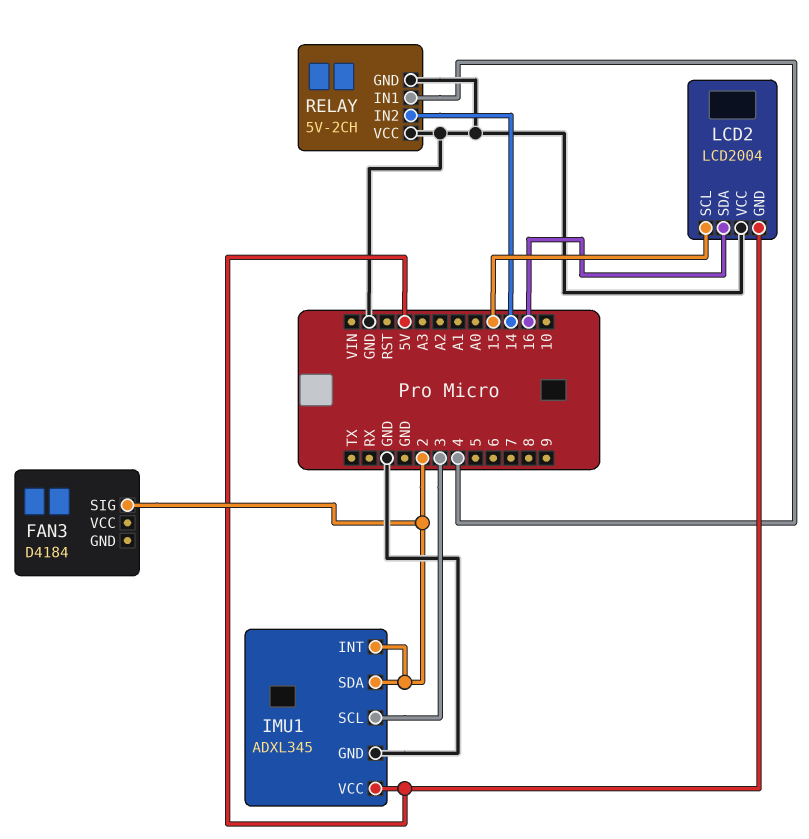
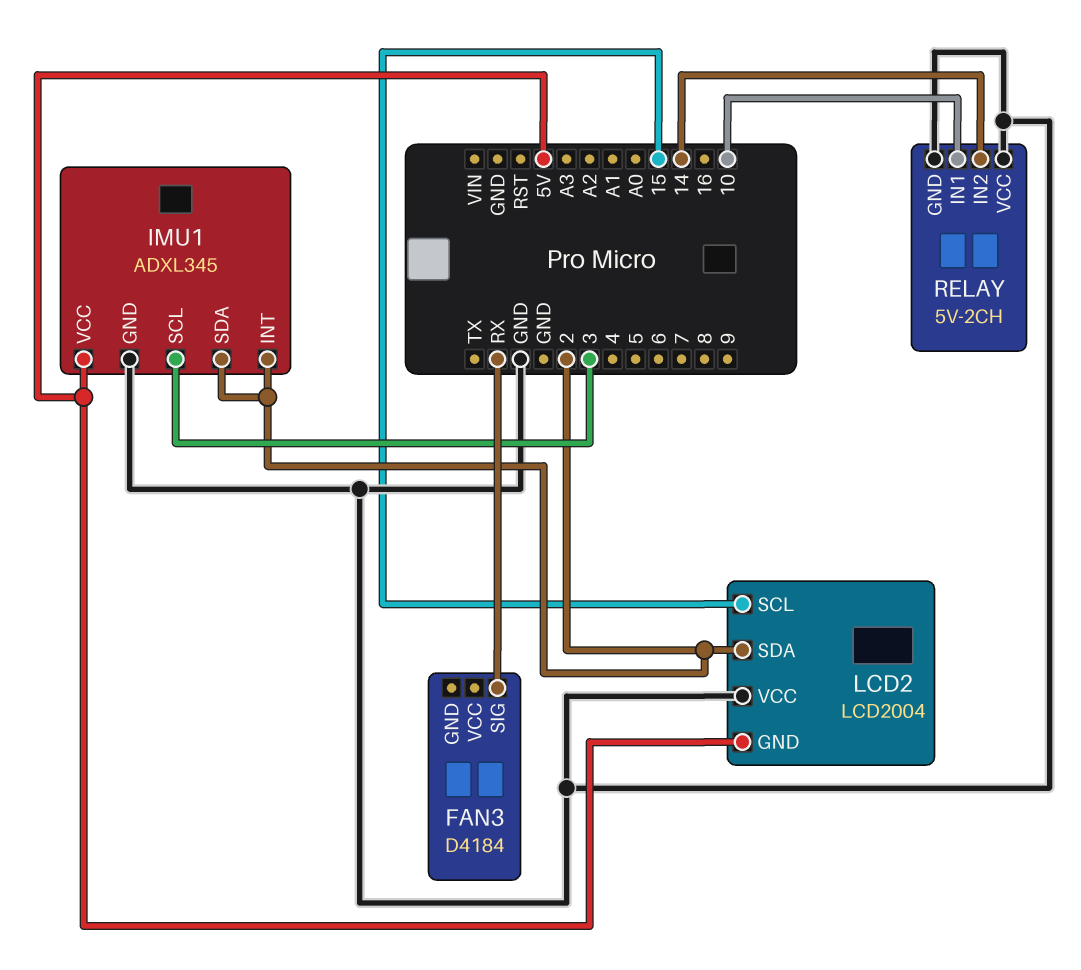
FAN3 pin SIG: 2 -> RX
LCD2 pin SDA: 16 -> 2
RELAY pin IN1: 4 -> 10

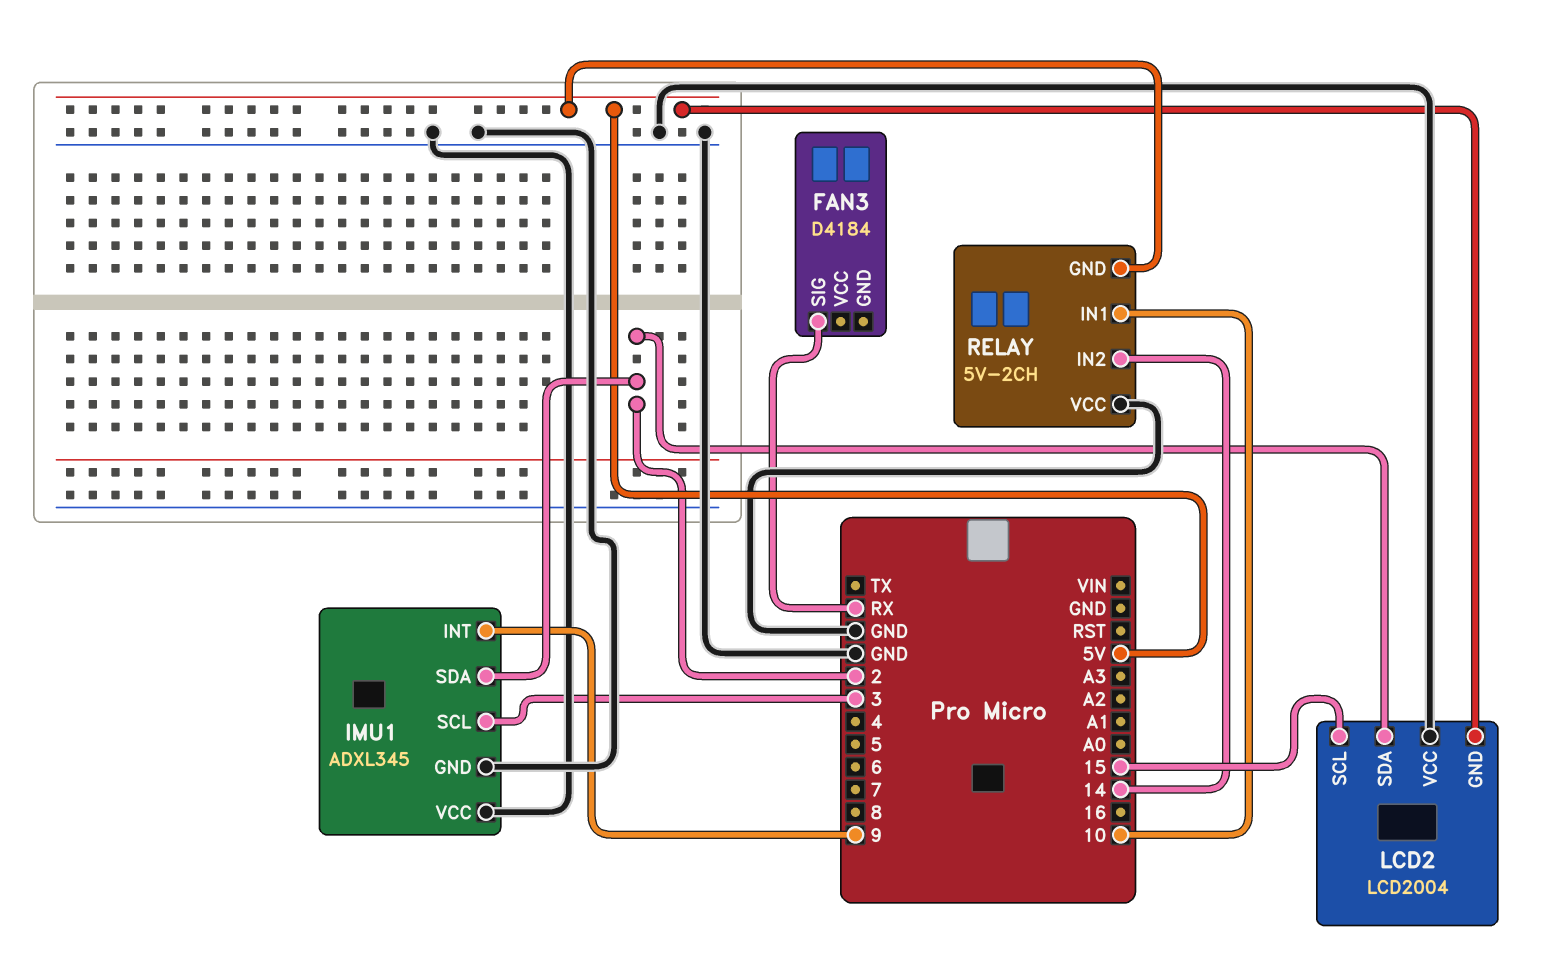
IMU1 pin INT: 2 -> 9
IMU1 pin VCC: 5V -> GND
RELAY pin GND: GND -> 5V

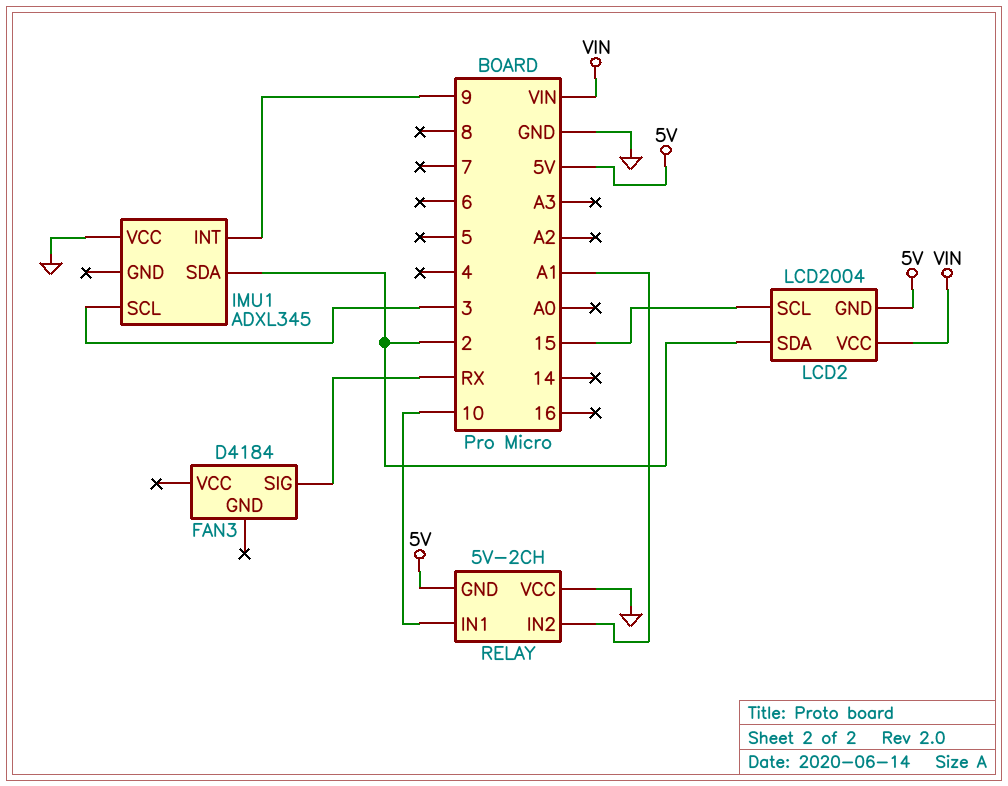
IMU1 pin GND: GND -> none
LCD2 pin VCC: GND -> VIN
RELAY pin IN2: 14 -> A1

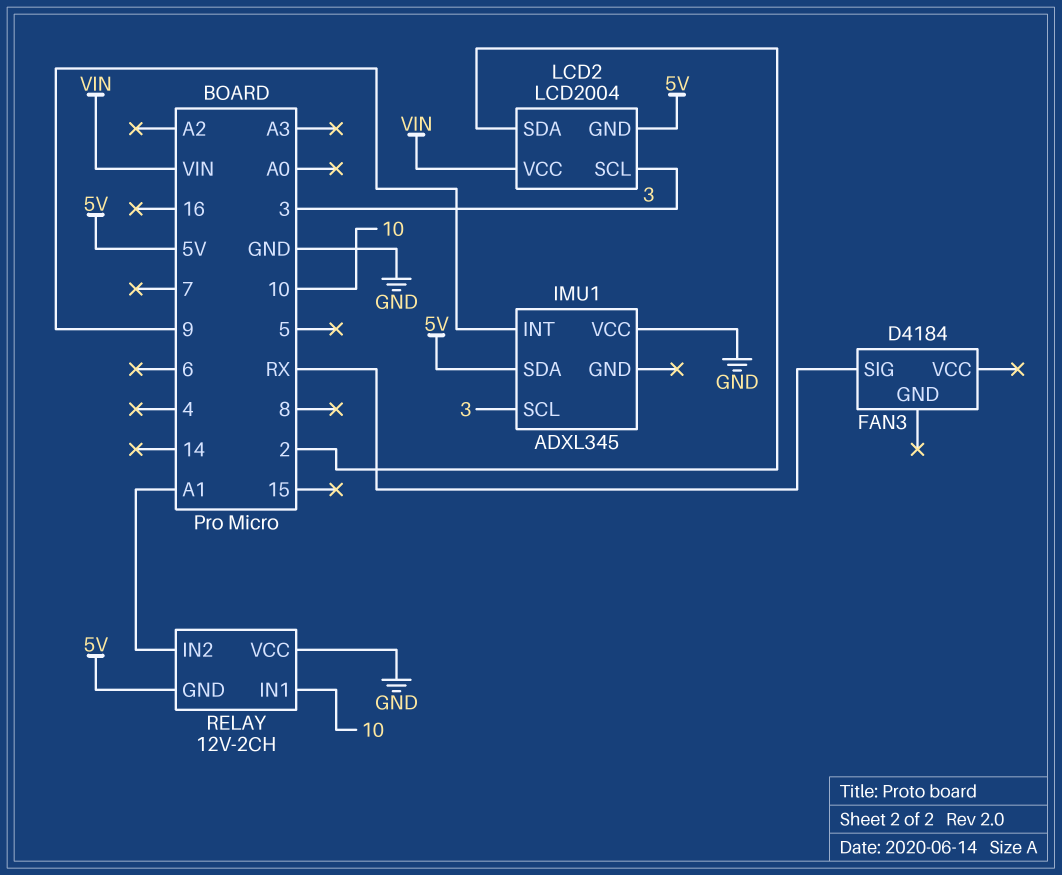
IMU1 pin SDA: 2 -> 5V
LCD2 pin SCL: 15 -> 3
RELAY: 5V-2CH -> 12V-2CH

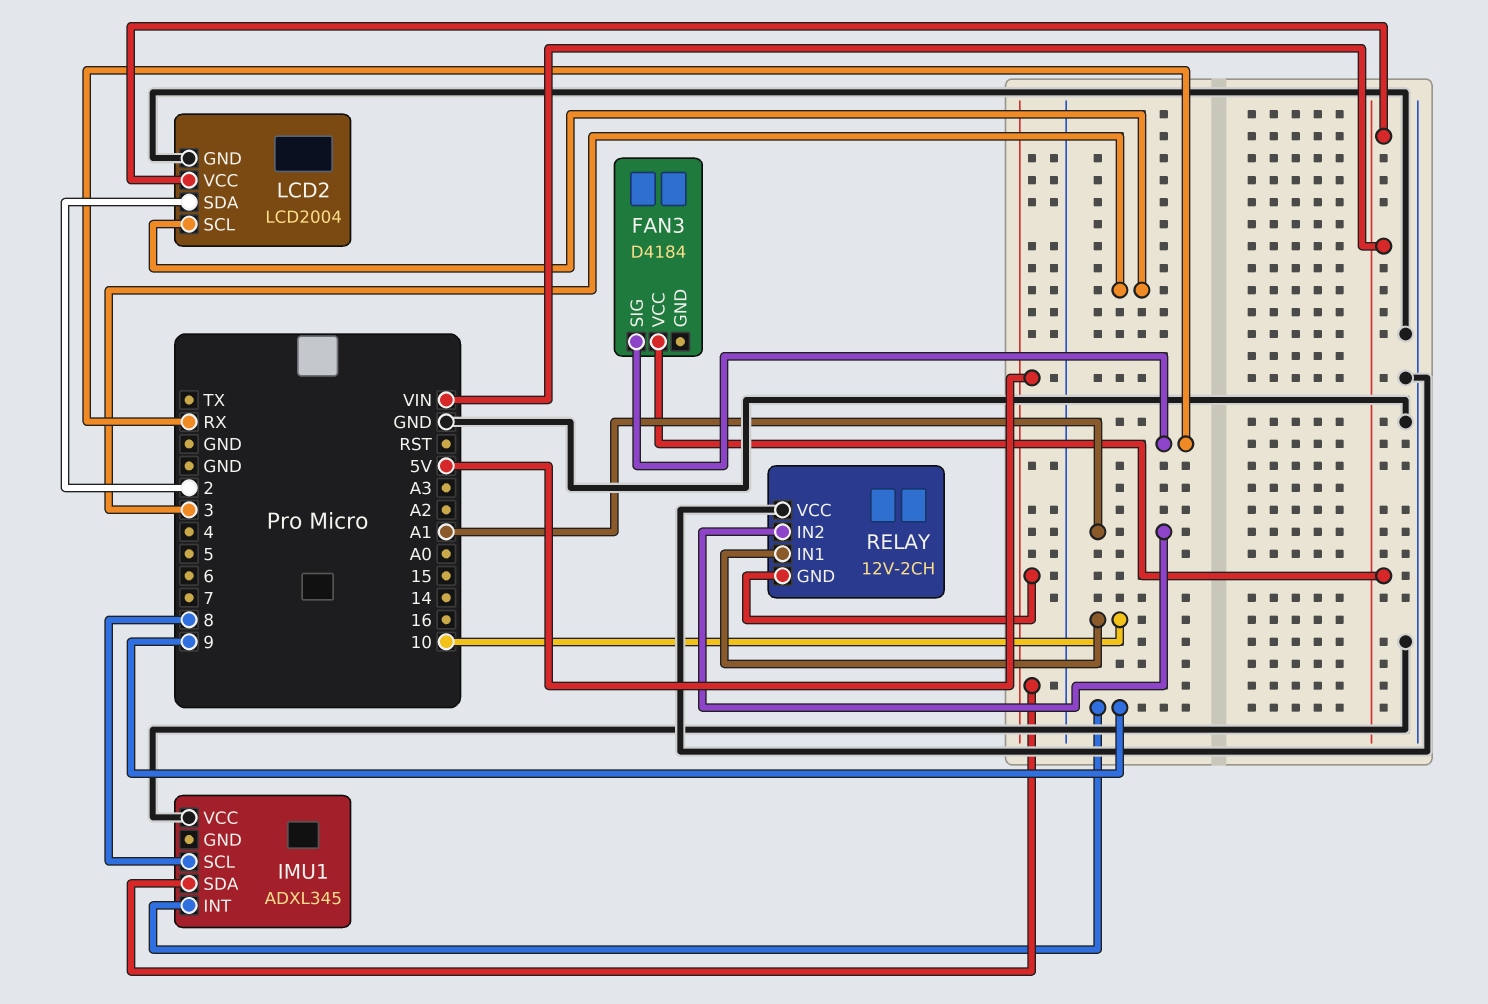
FAN3 pin VCC: none -> VIN
IMU1 pin SCL: 3 -> 8
LCD2 pin GND: 5V -> GND

